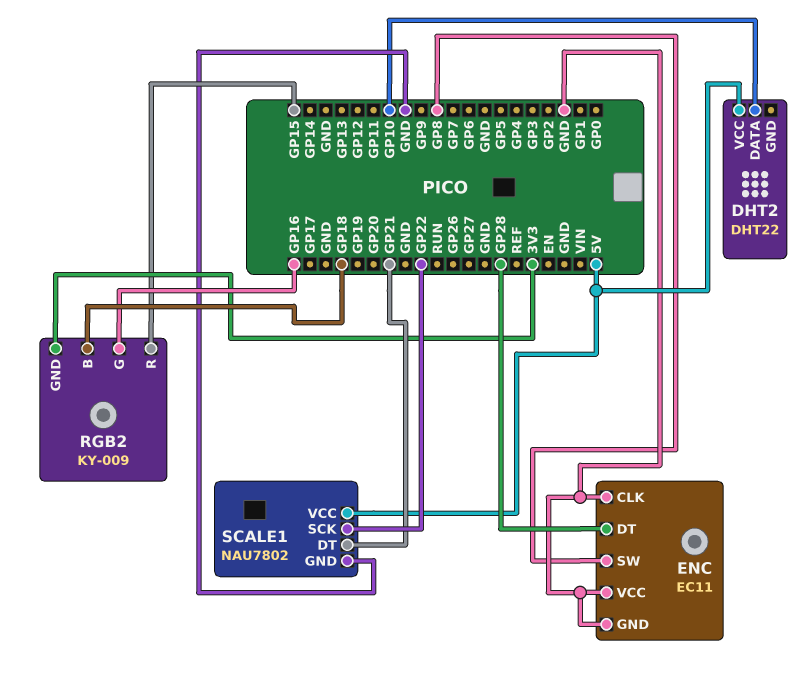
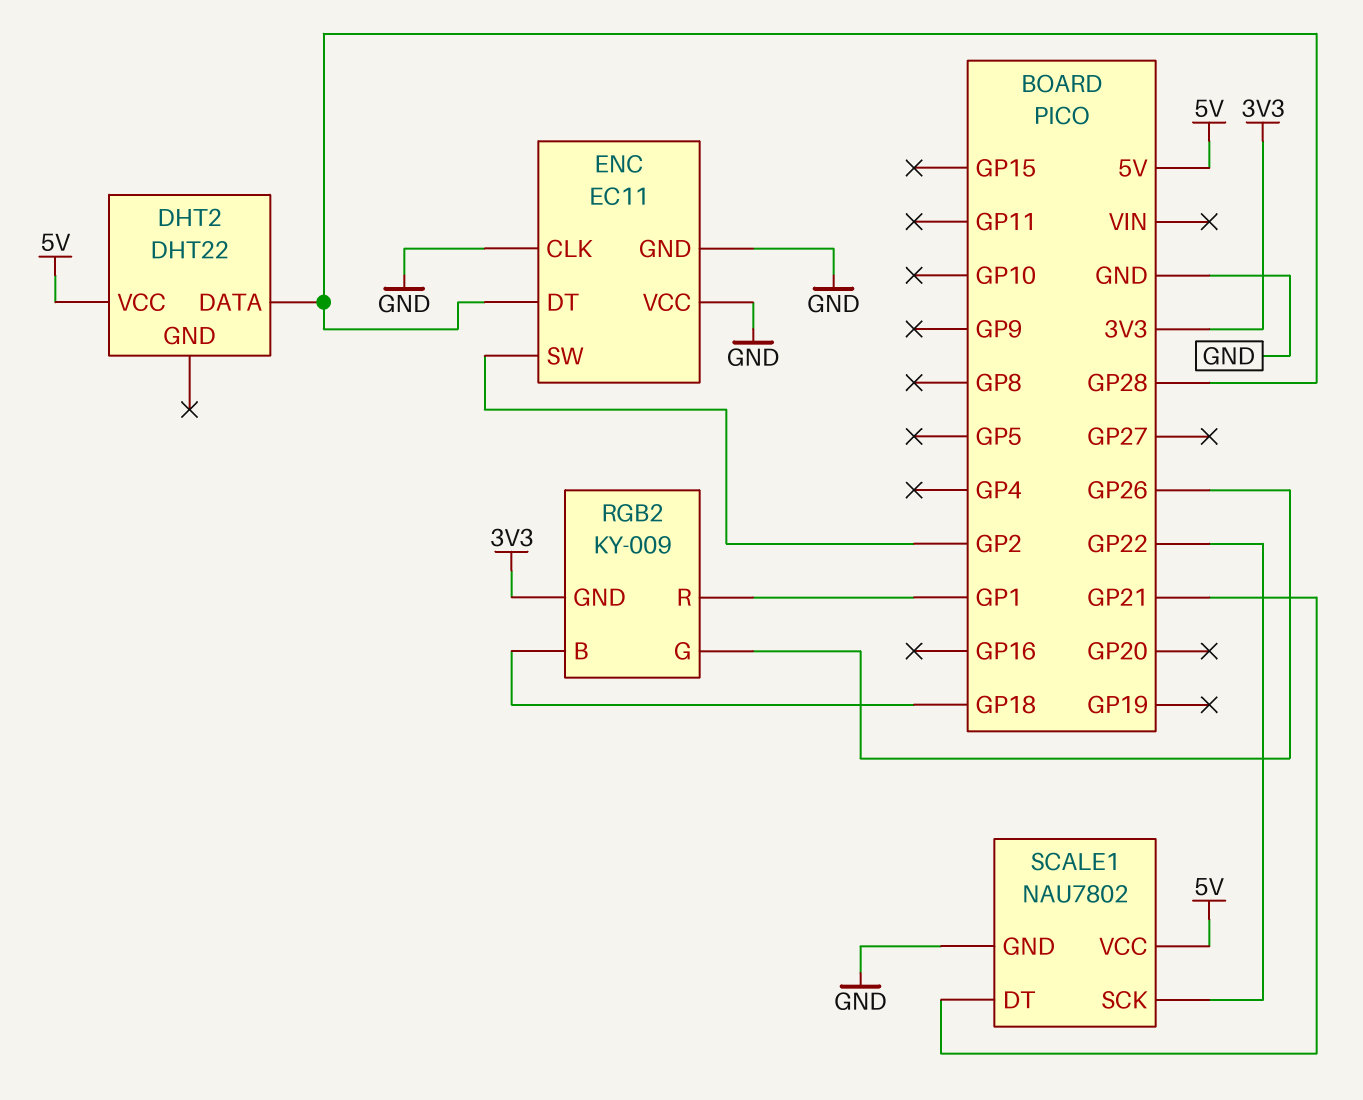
DHT2 pin DATA: GP10 -> GP28
ENC pin SW: GP8 -> GP2
RGB2 pin G: GP16 -> GP26
RGB2 pin R: GP15 -> GP1

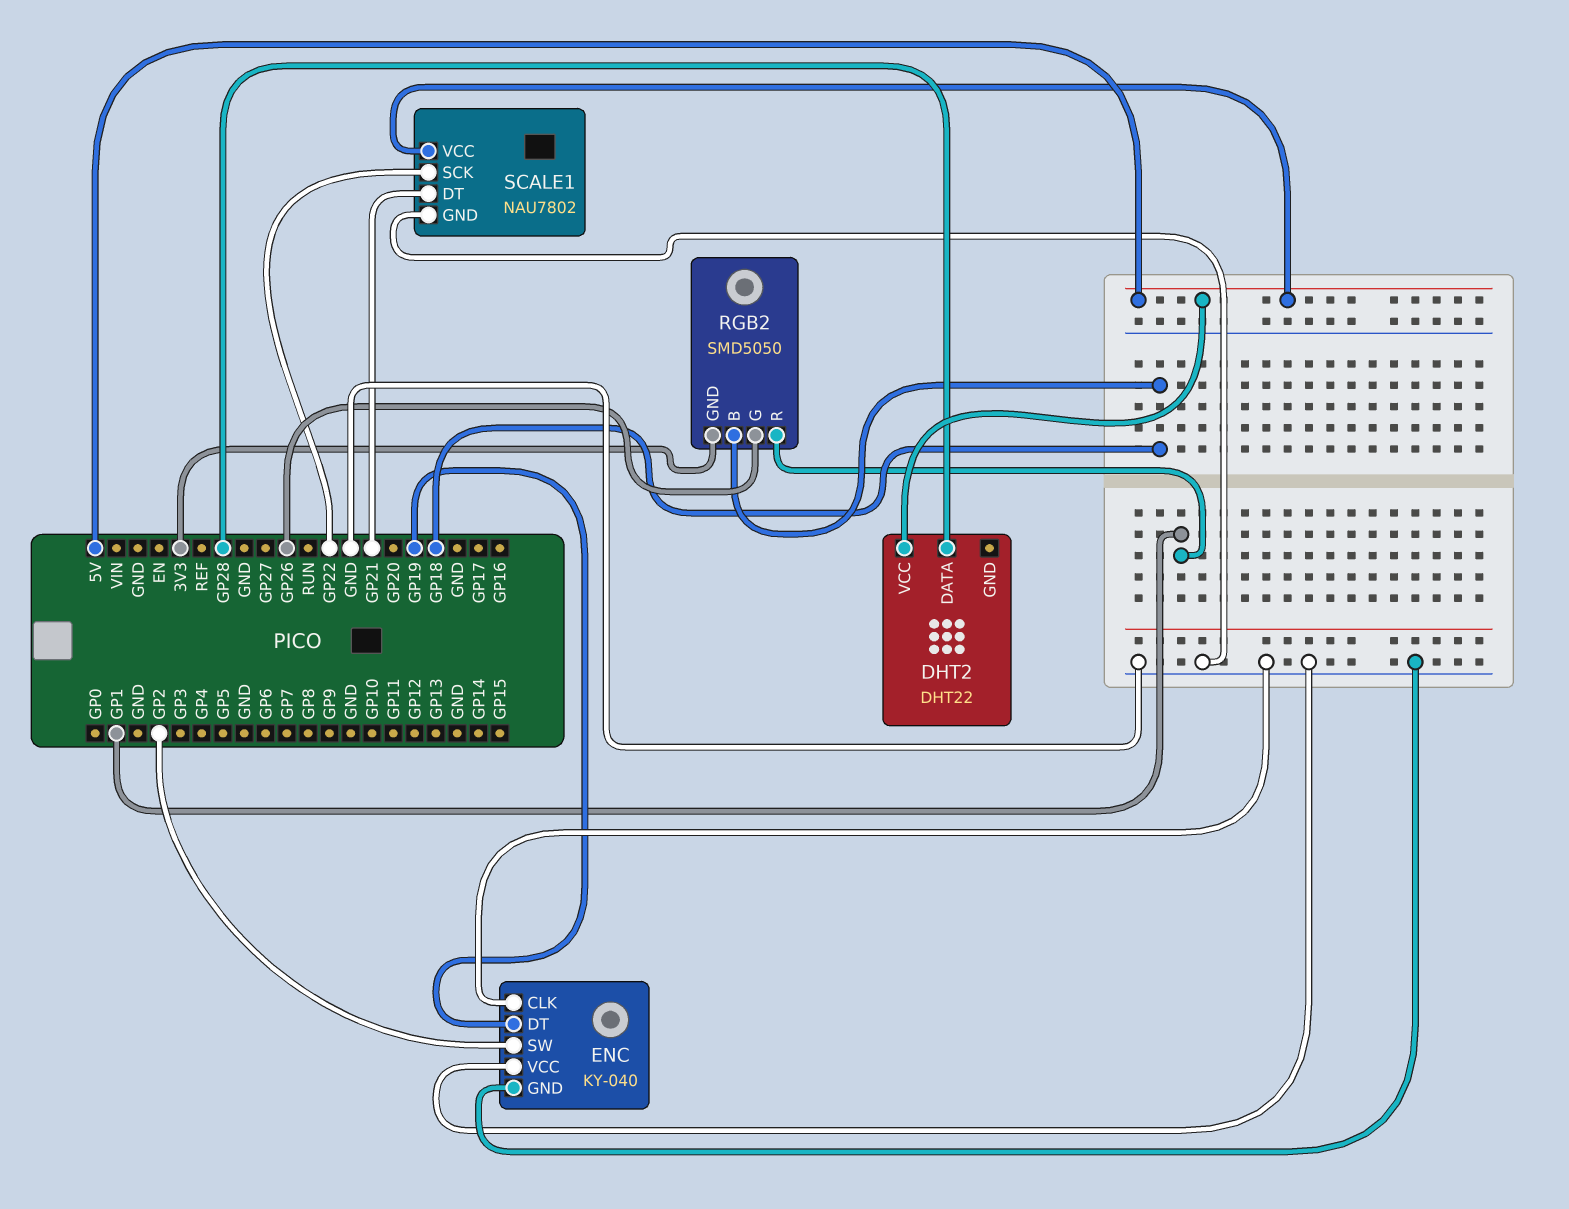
ENC: EC11 -> KY-040
ENC pin DT: GP28 -> GP19
RGB2: KY-009 -> SMD5050

